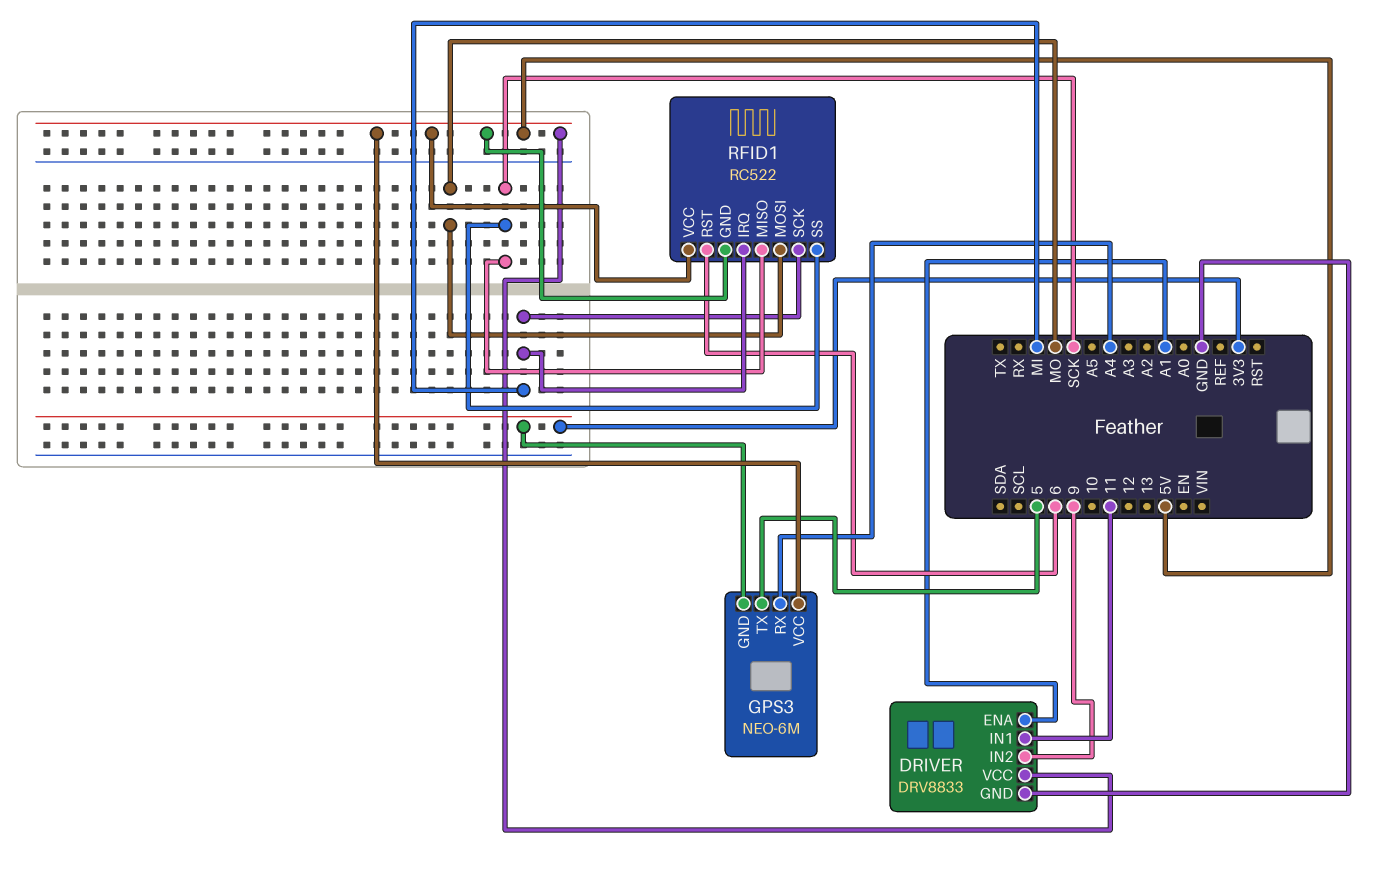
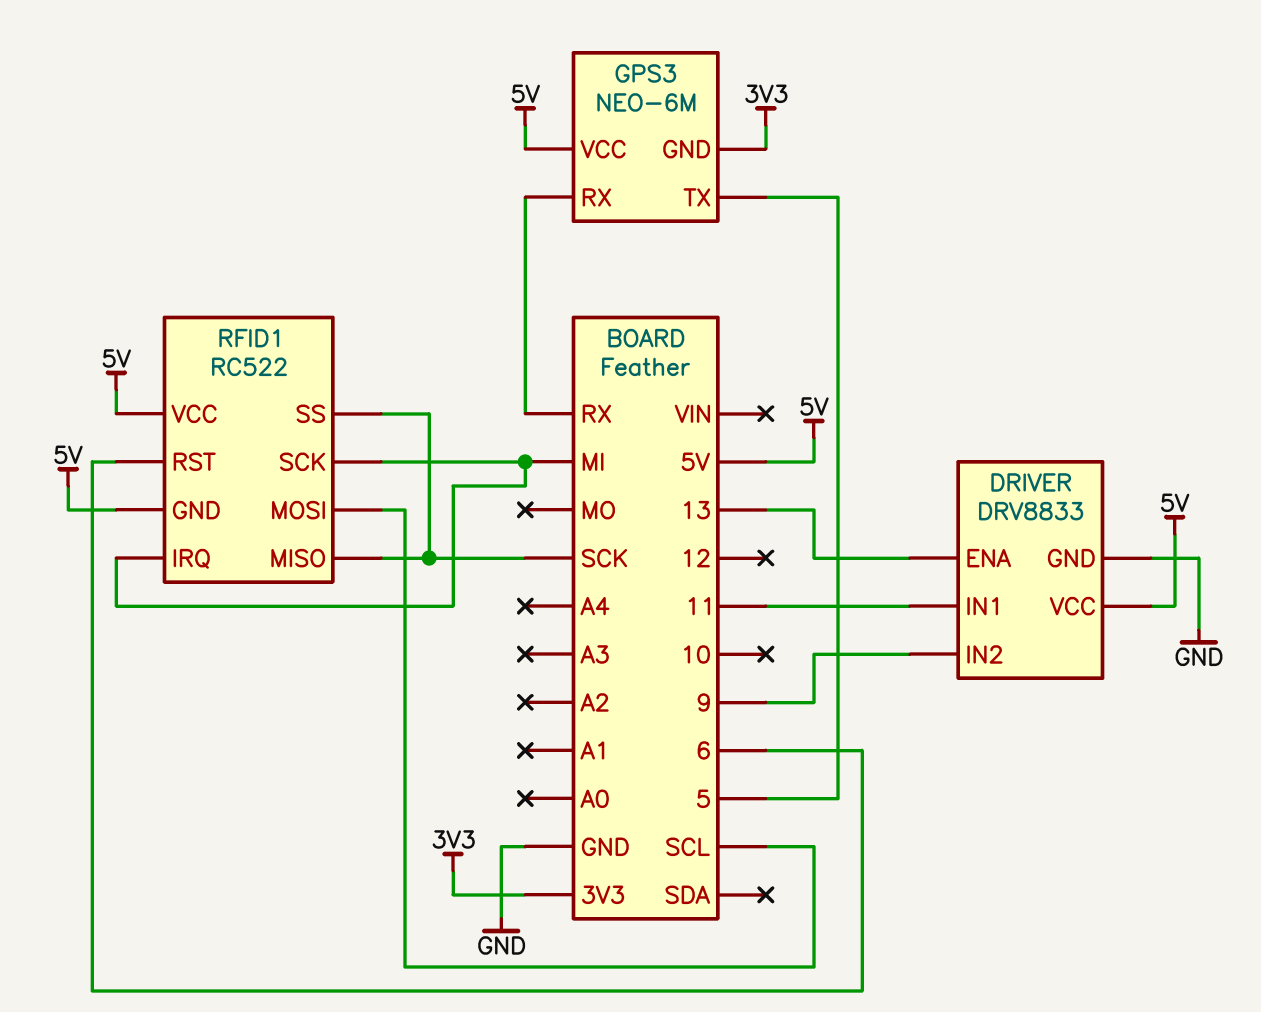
DRIVER pin ENA: A1 -> 13
GPS3 pin RX: A4 -> RX
RFID1 pin MOSI: MO -> SCL

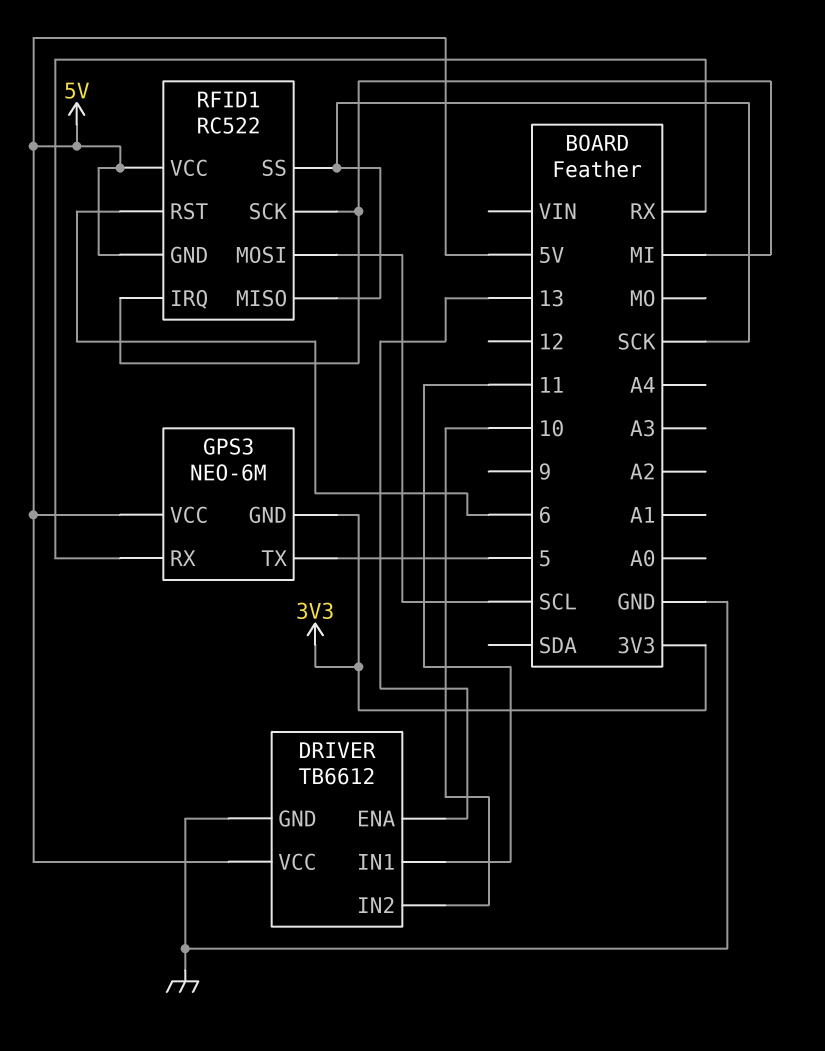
DRIVER: DRV8833 -> TB6612
DRIVER pin IN2: 9 -> 10

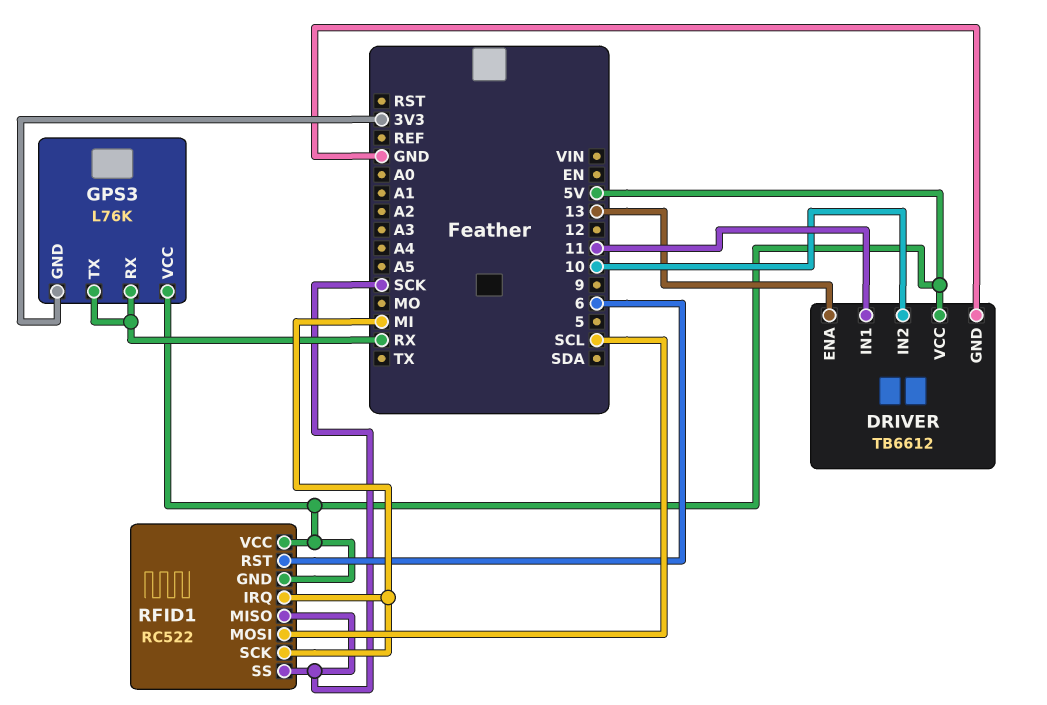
GPS3: NEO-6M -> L76K
GPS3 pin TX: 5 -> RX

